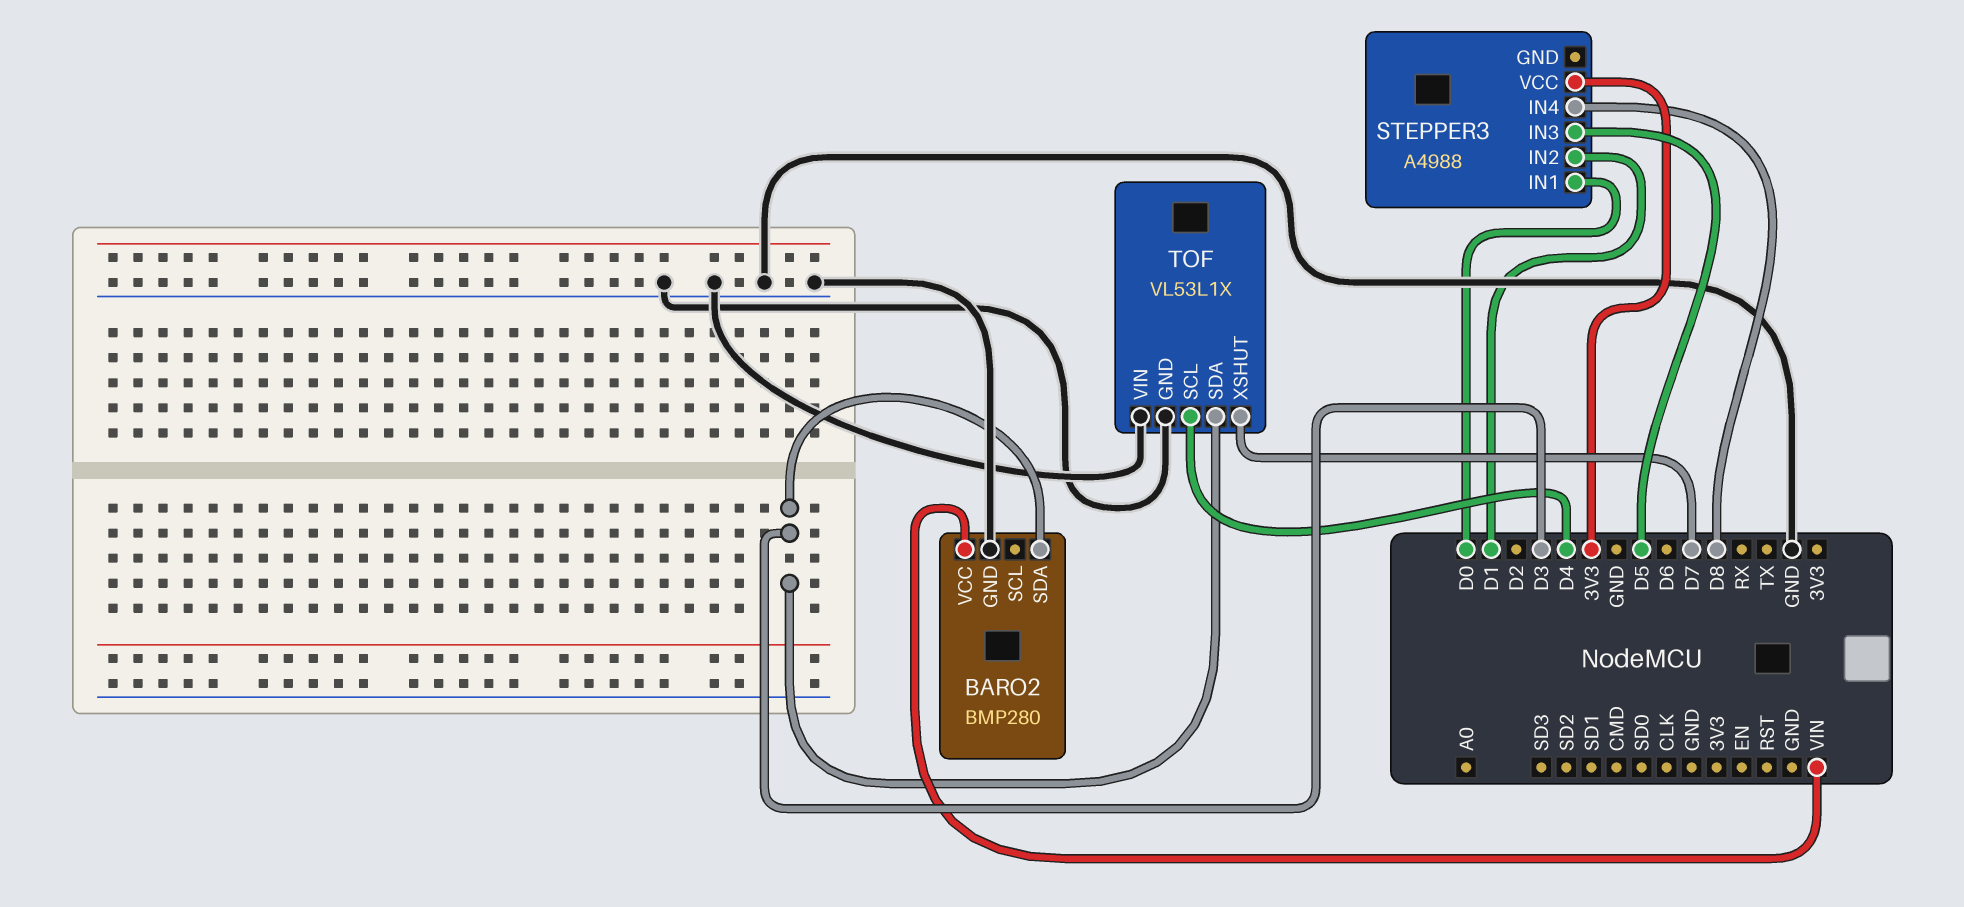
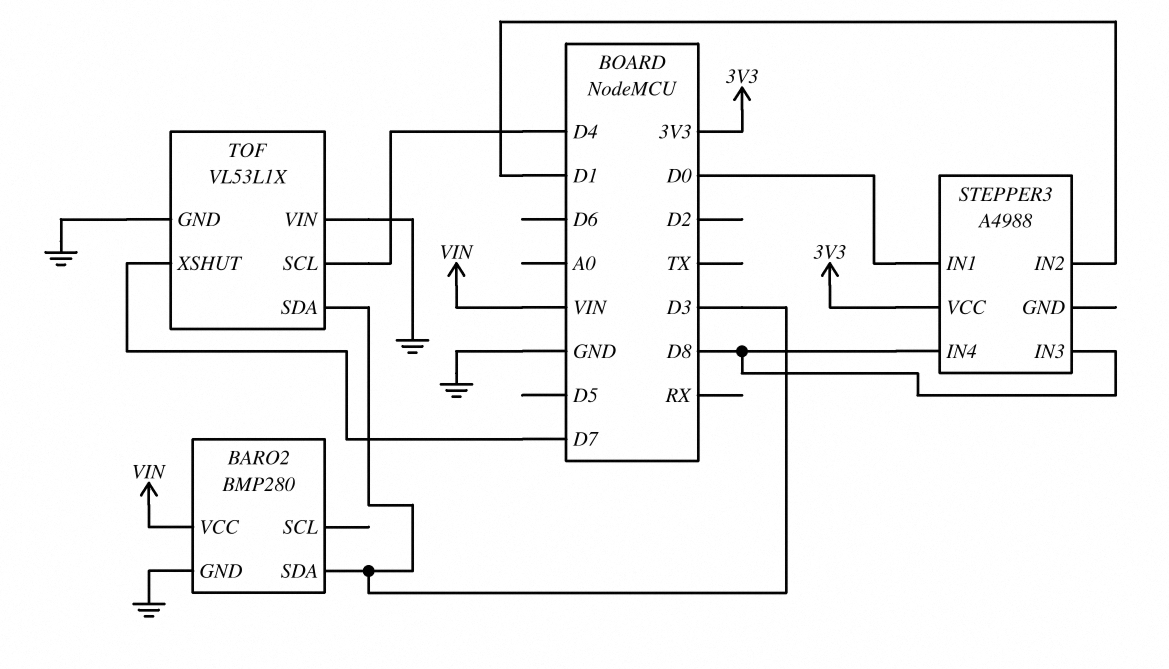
STEPPER3 pin IN3: D5 -> D8

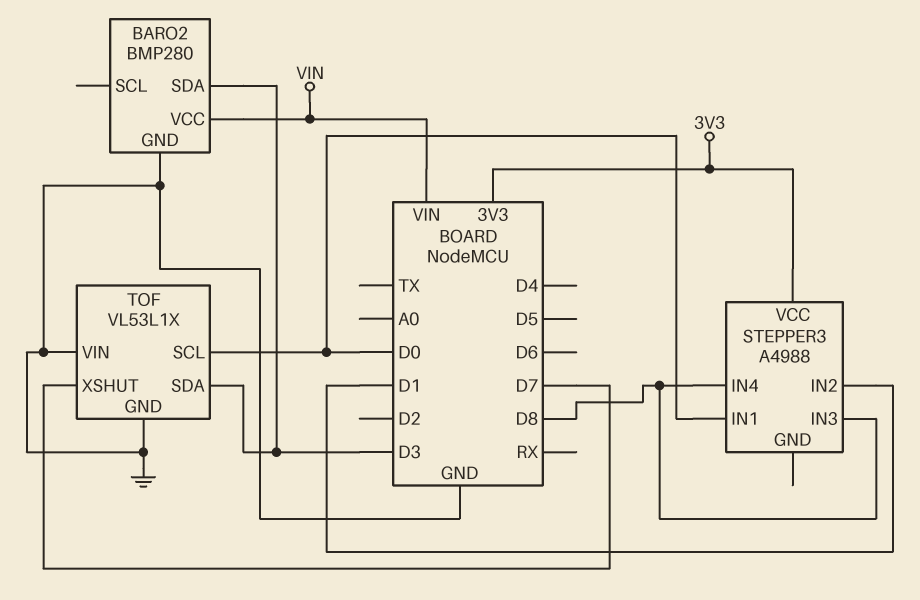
TOF pin SCL: D4 -> D0

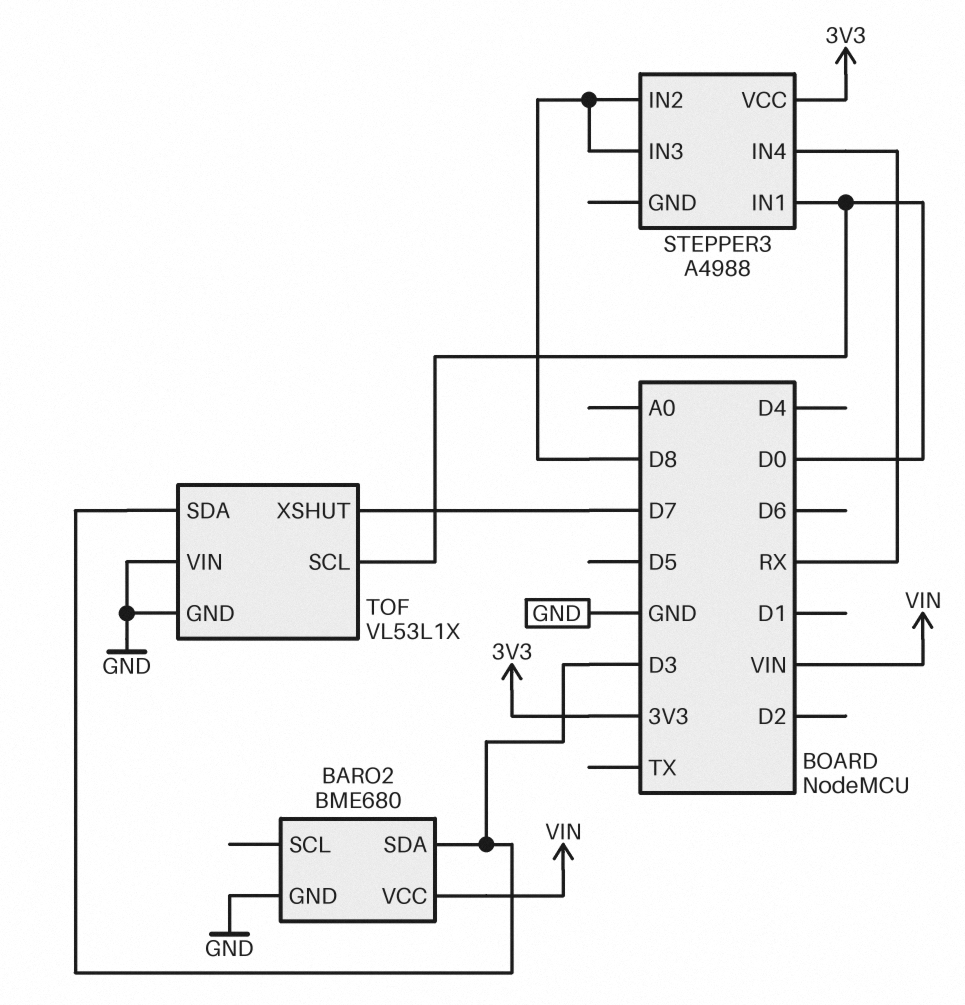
BARO2: BMP280 -> BME680
STEPPER3 pin IN2: D1 -> D8
STEPPER3 pin IN4: D8 -> RX

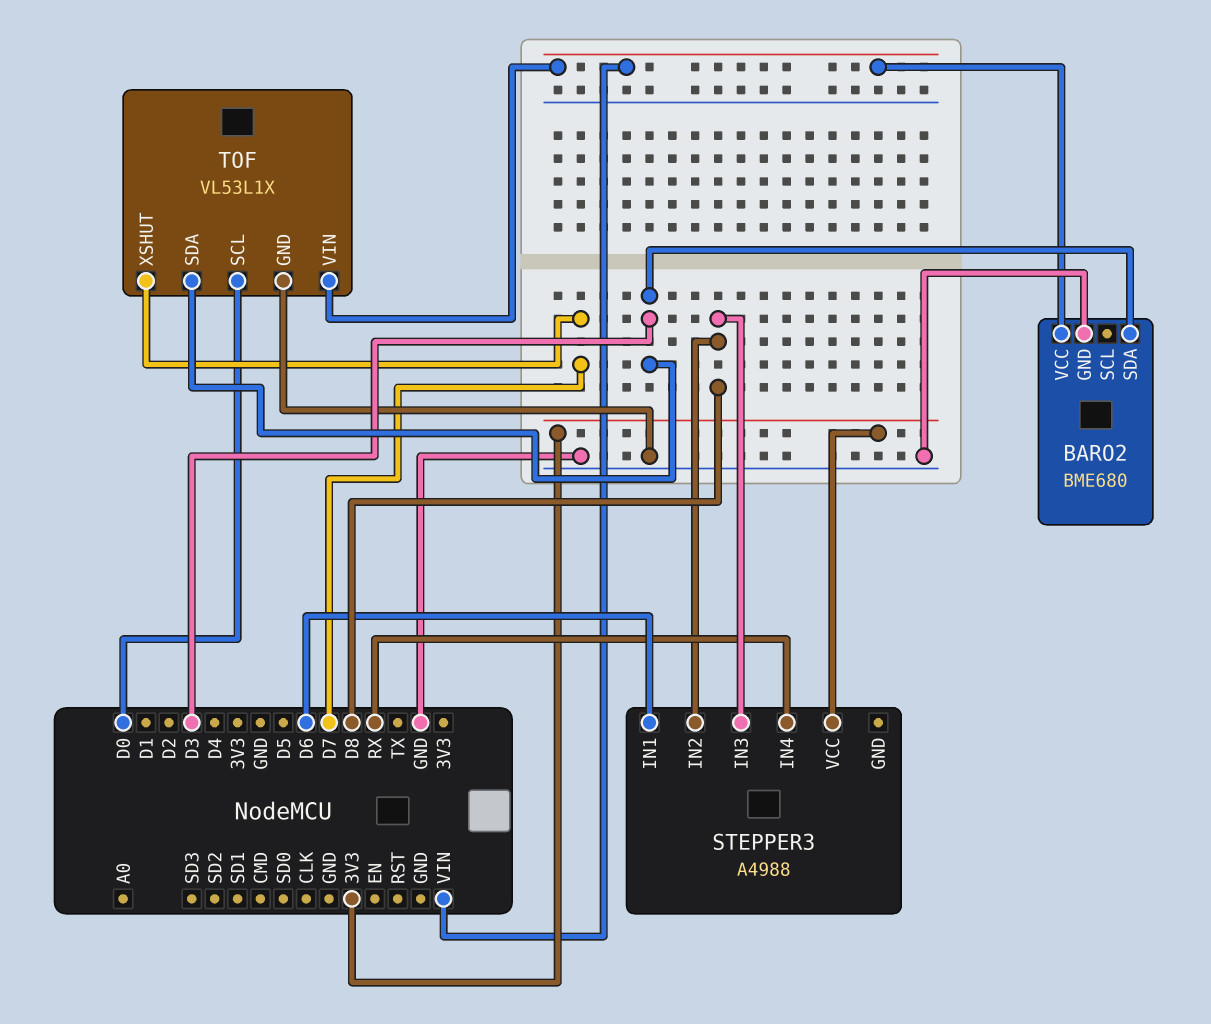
STEPPER3 pin IN1: D0 -> D6
TOF pin VIN: GND -> VIN

